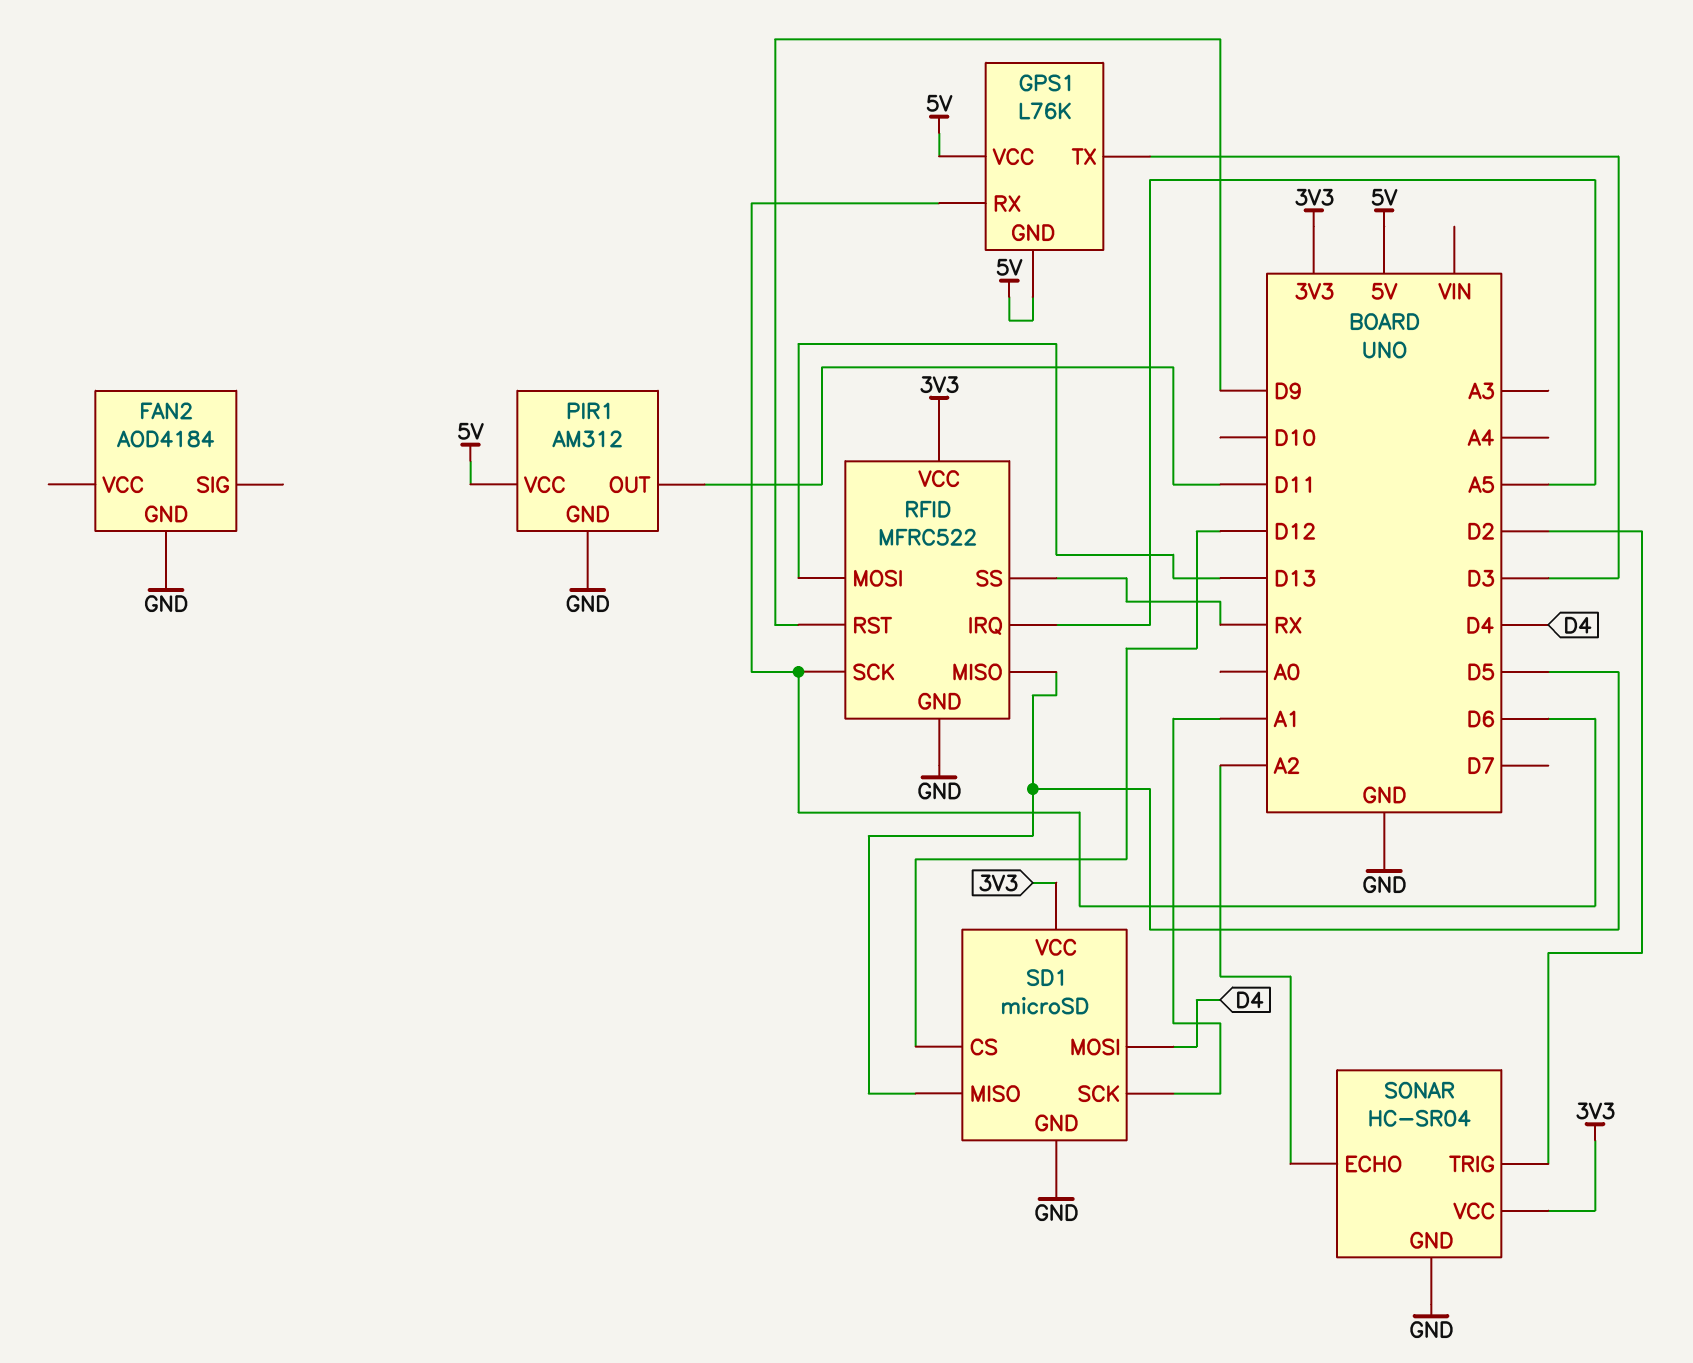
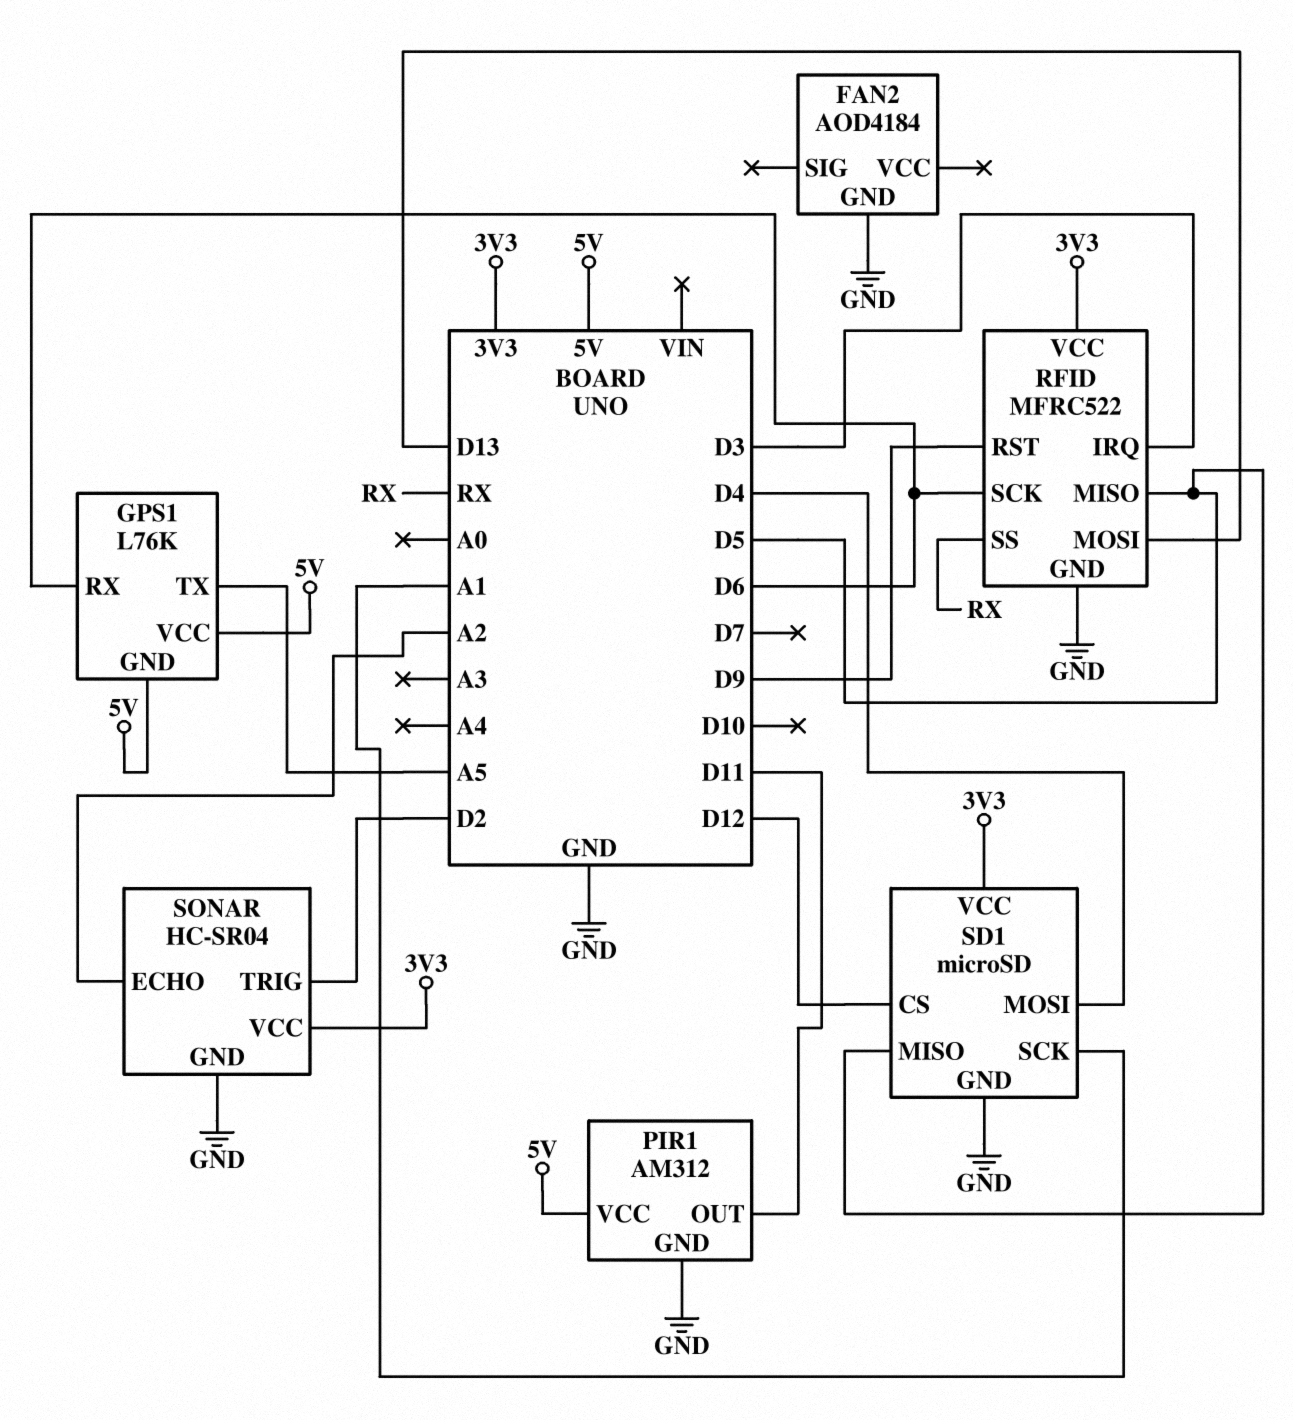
GPS1 pin TX: D3 -> A5
RFID pin IRQ: A5 -> D3

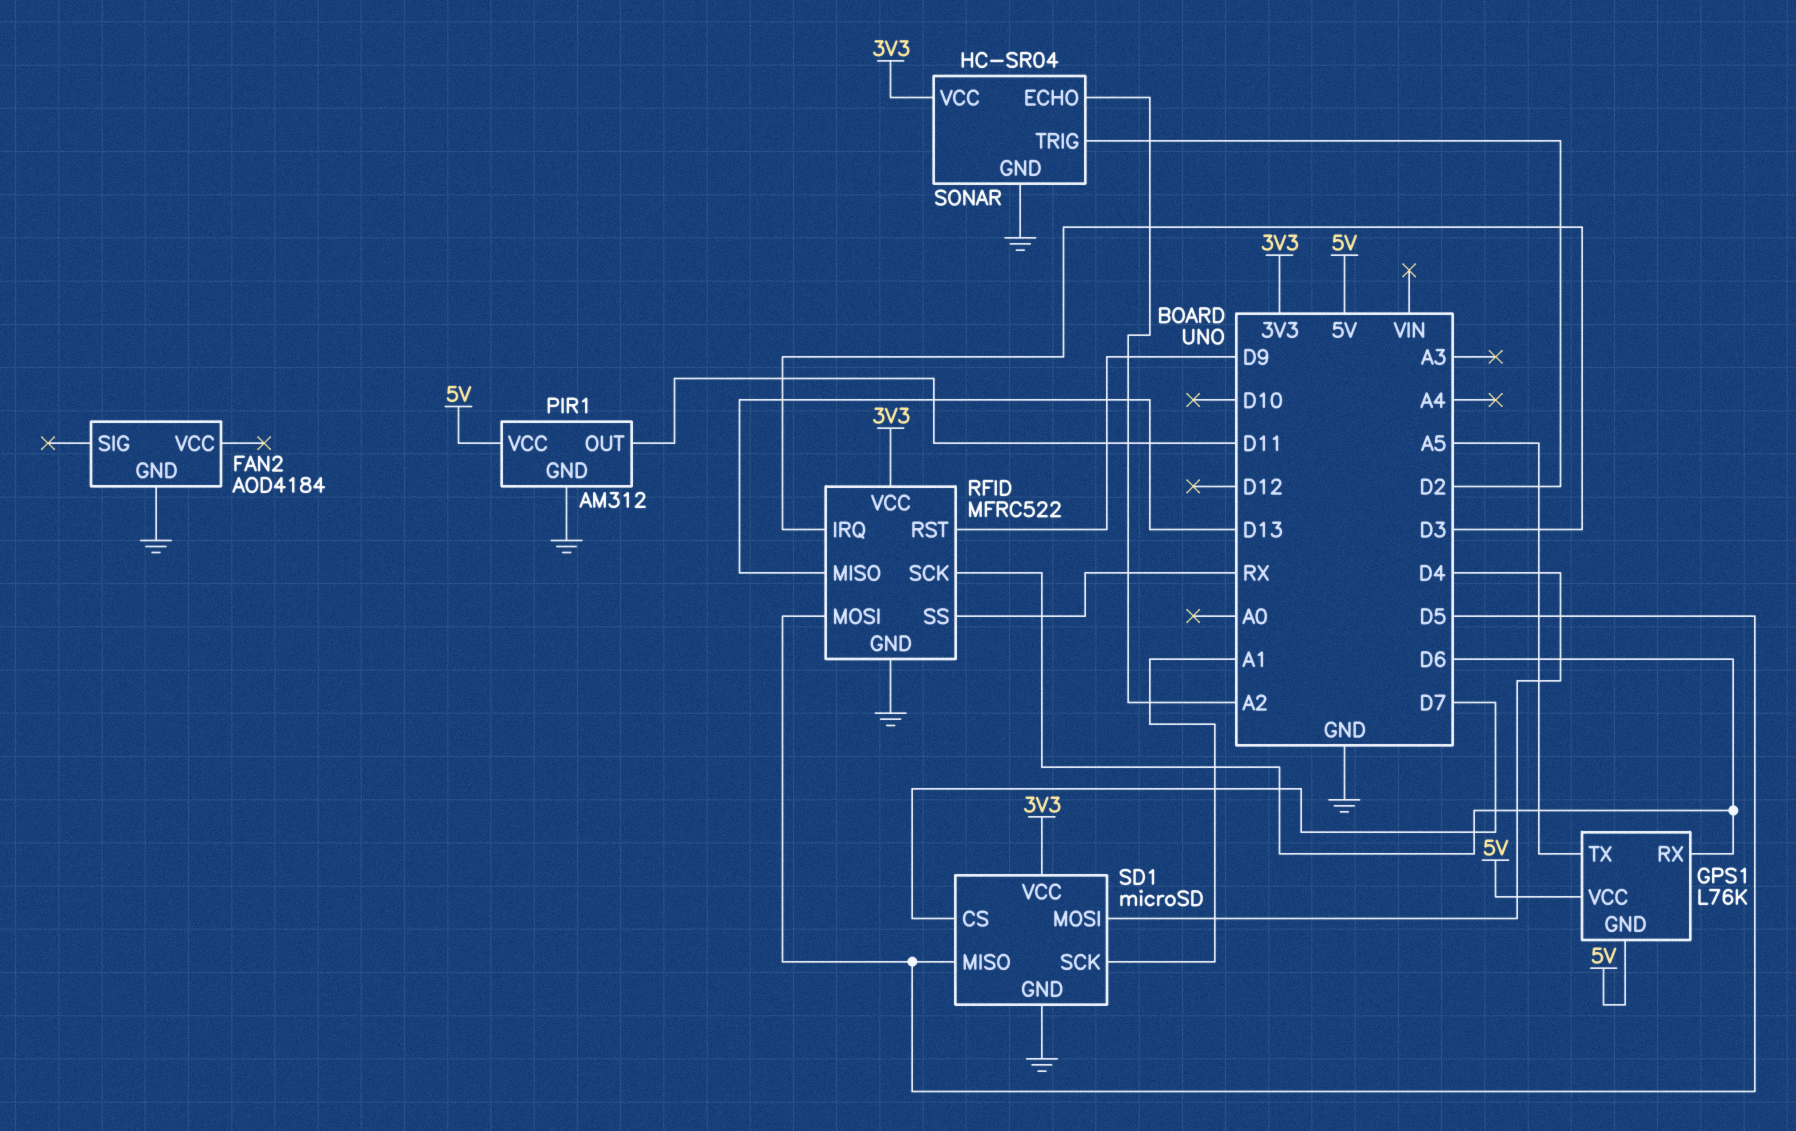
RFID pin MISO: D5 -> D13
RFID pin MOSI: D13 -> D5
SD1 pin CS: D12 -> D7

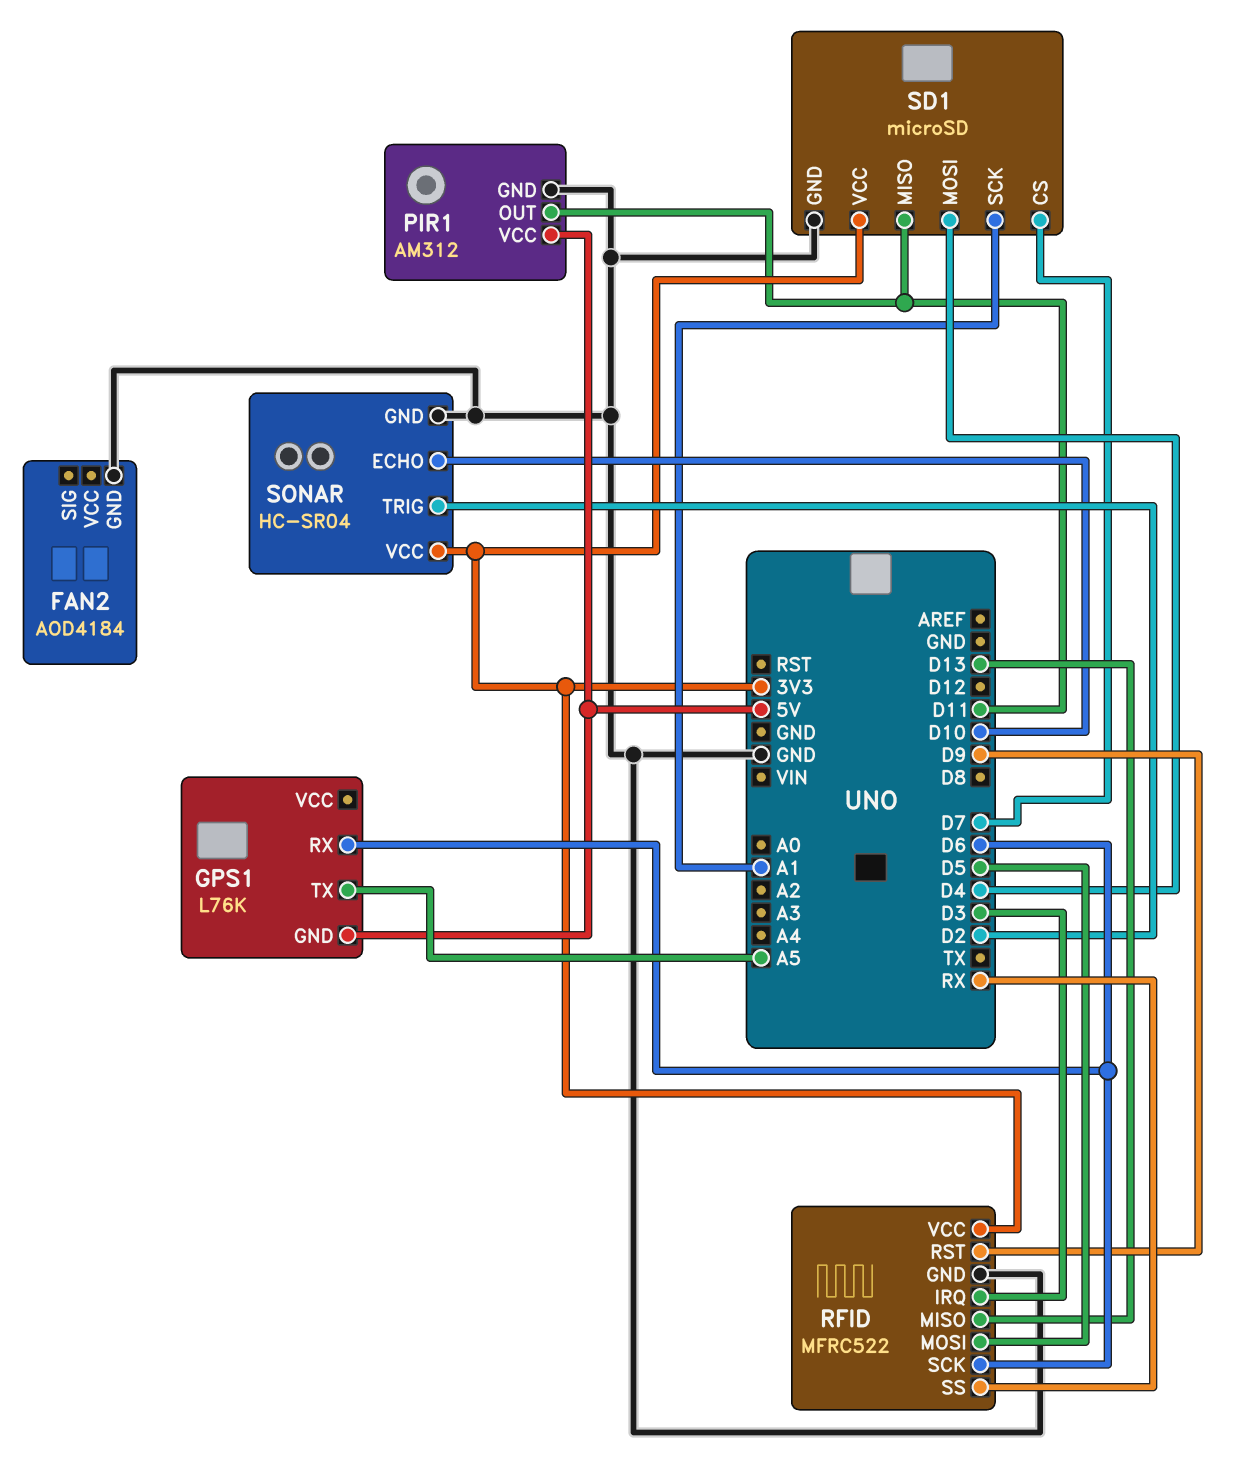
GPS1 pin VCC: 5V -> none
SD1 pin MISO: D5 -> D11
SONAR pin ECHO: A2 -> D10

